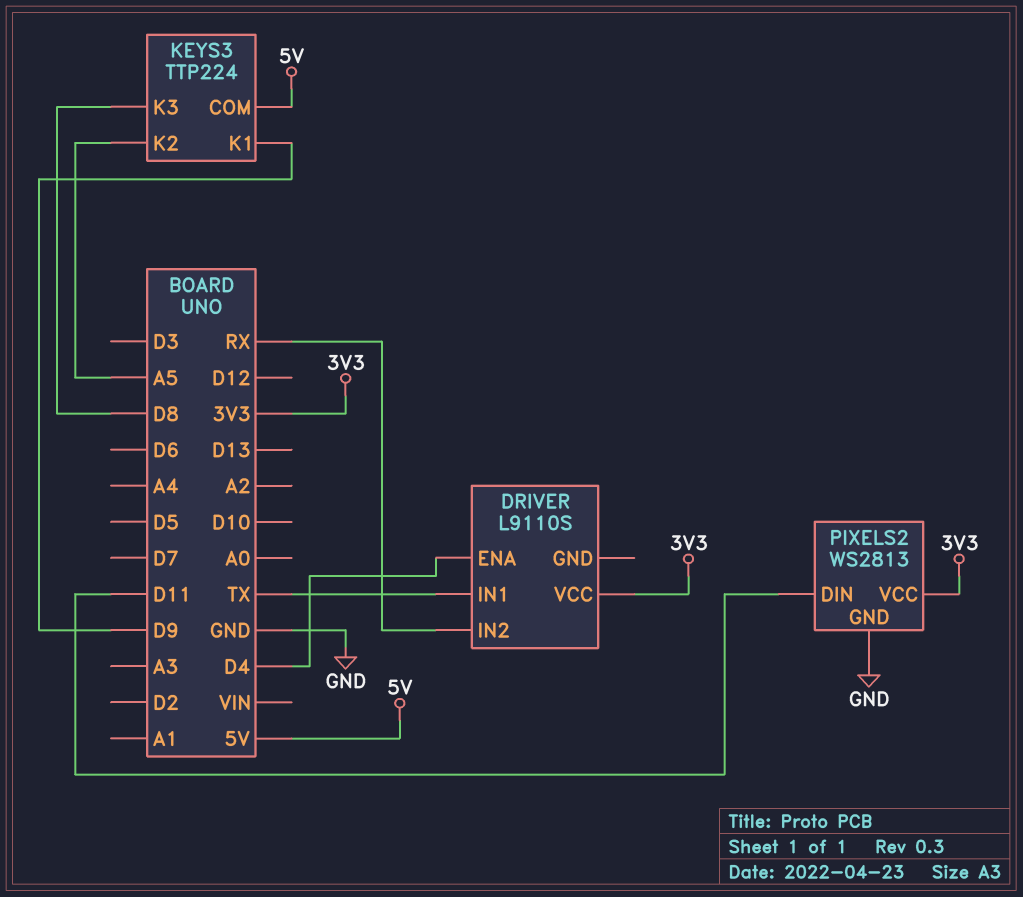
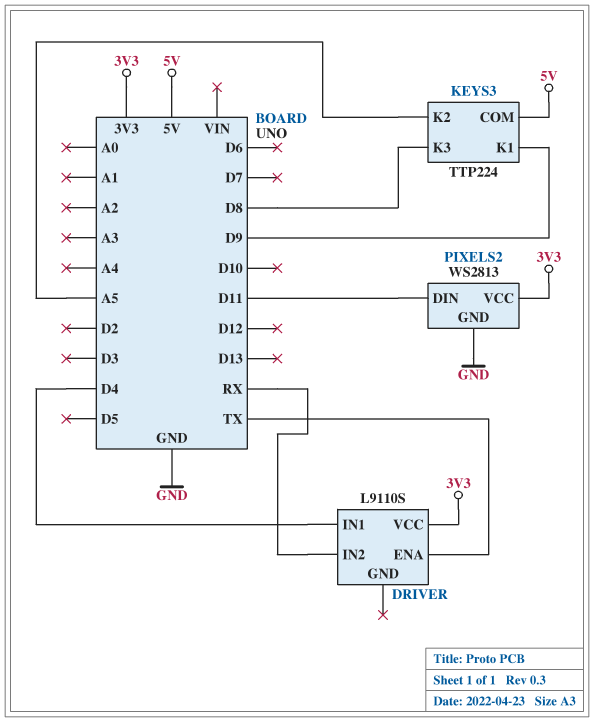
DRIVER pin ENA: D4 -> TX
DRIVER pin IN1: TX -> D4

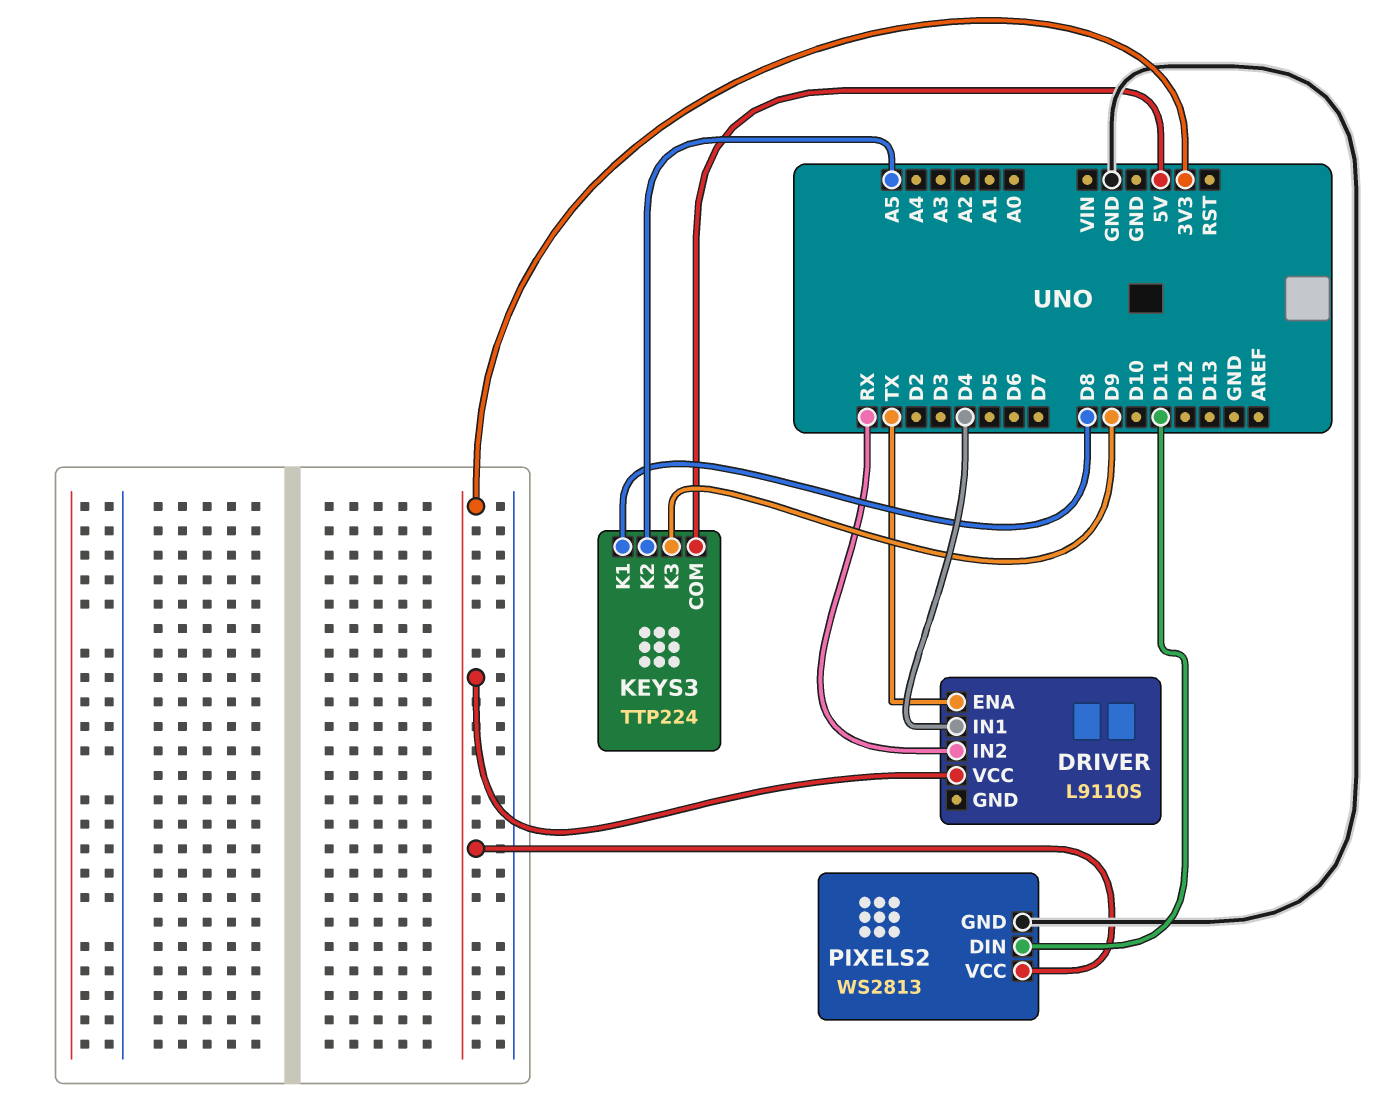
KEYS3 pin K1: D9 -> D8
KEYS3 pin K3: D8 -> D9

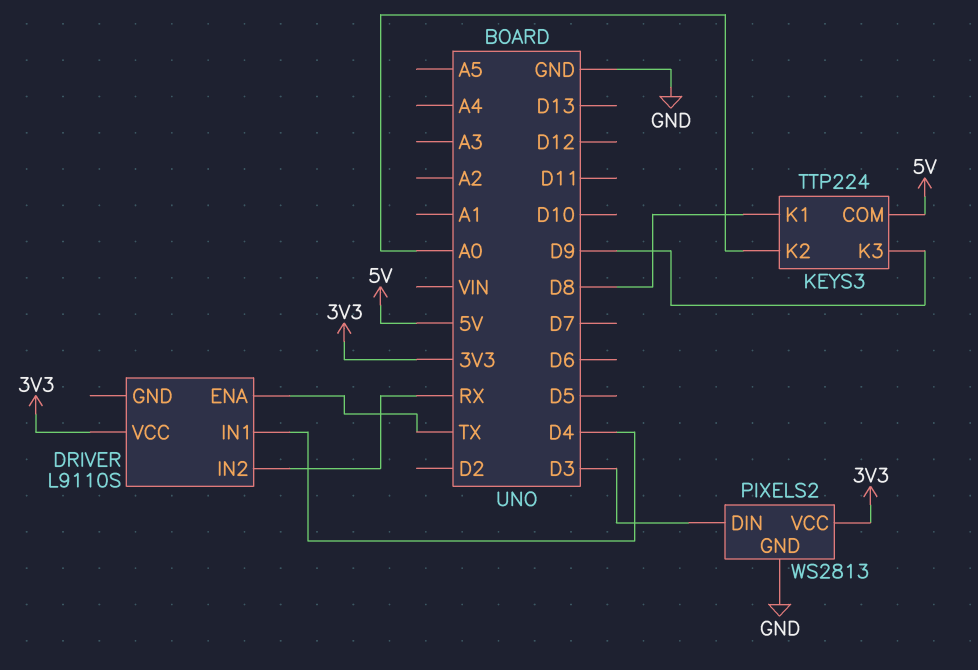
KEYS3 pin K2: A5 -> A0
PIXELS2 pin DIN: D11 -> D3

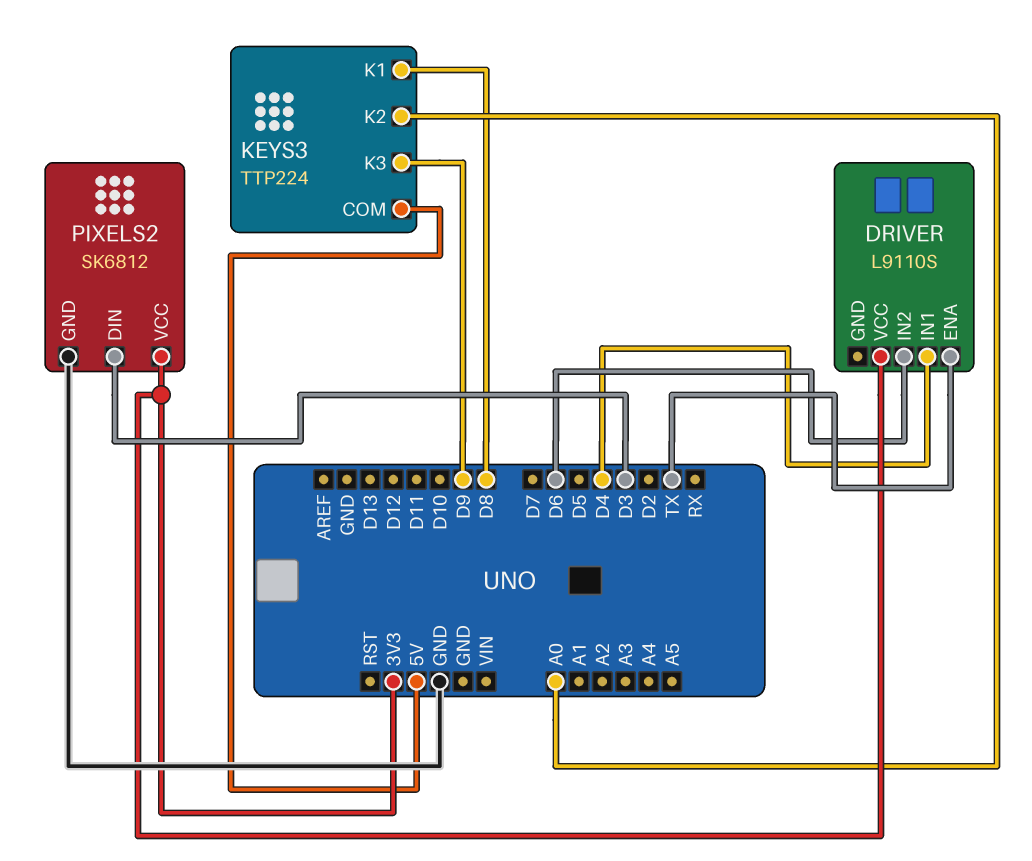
DRIVER pin IN2: RX -> D6
PIXELS2: WS2813 -> SK6812

